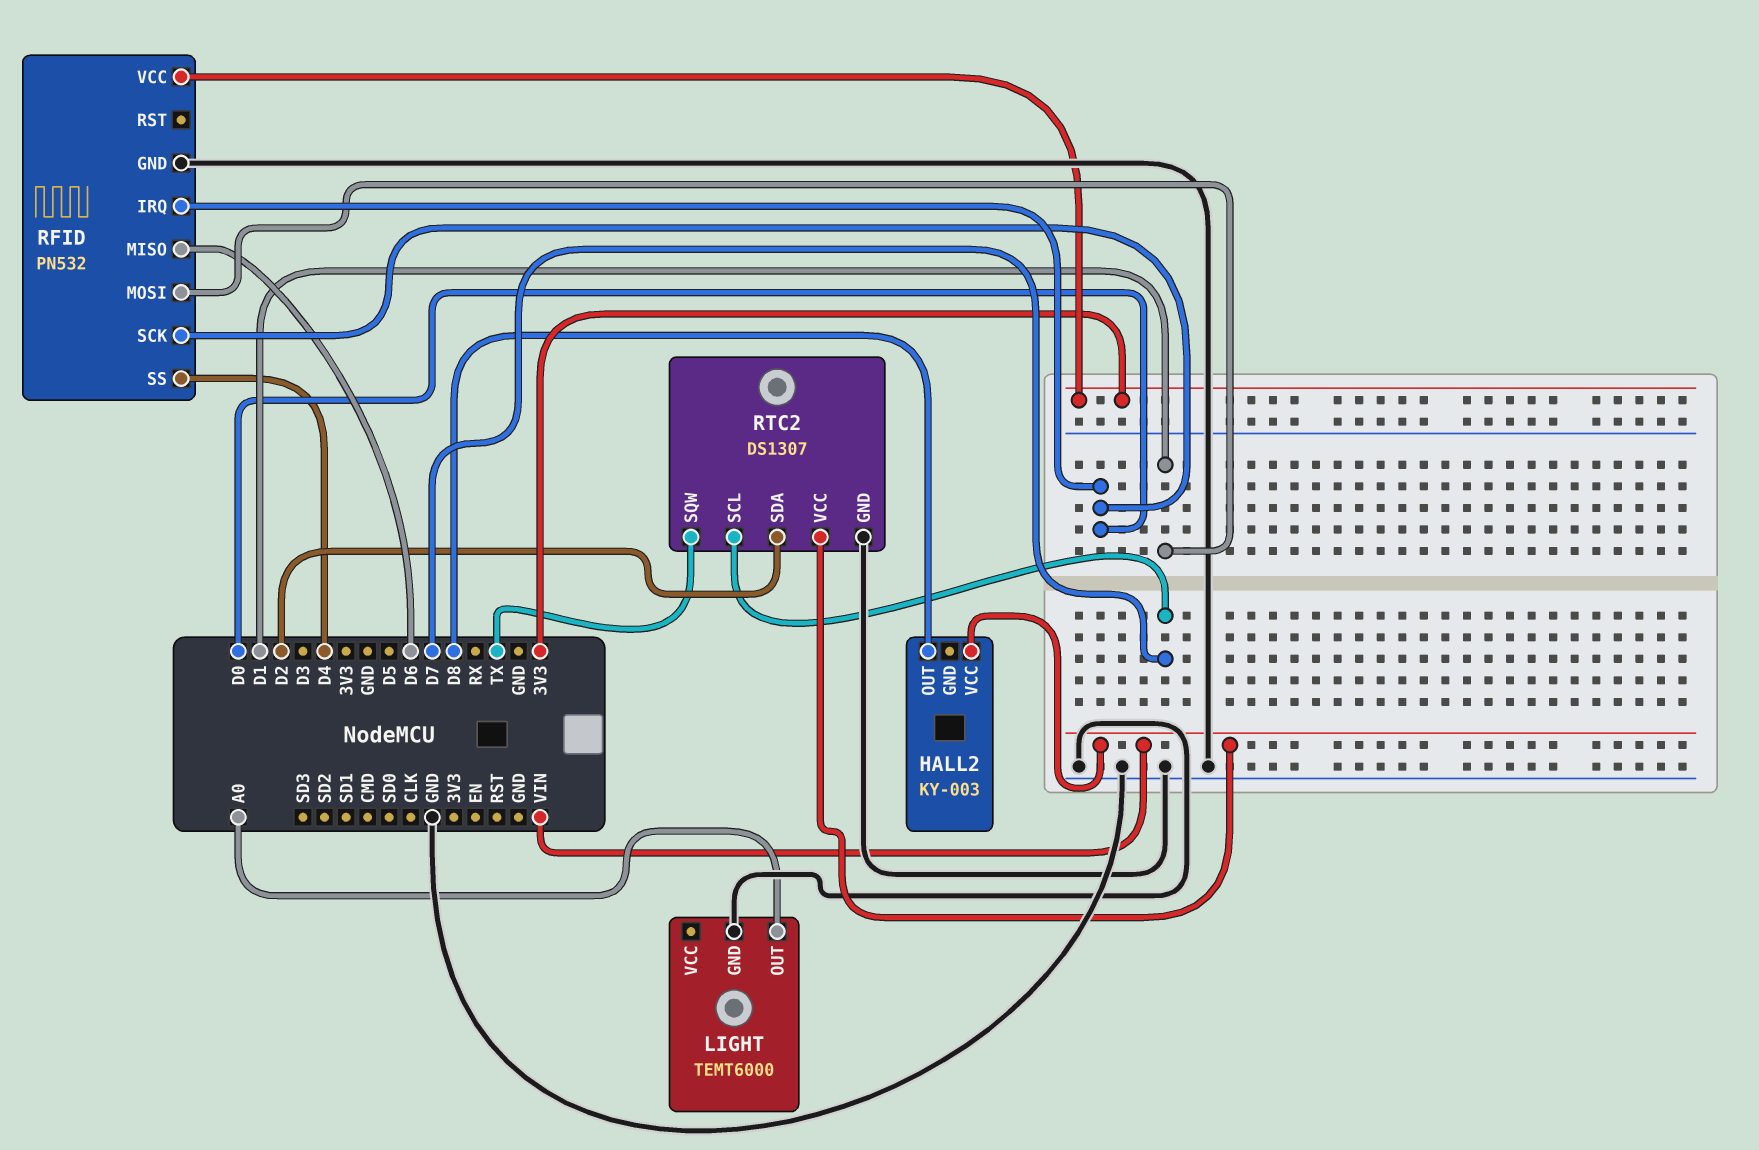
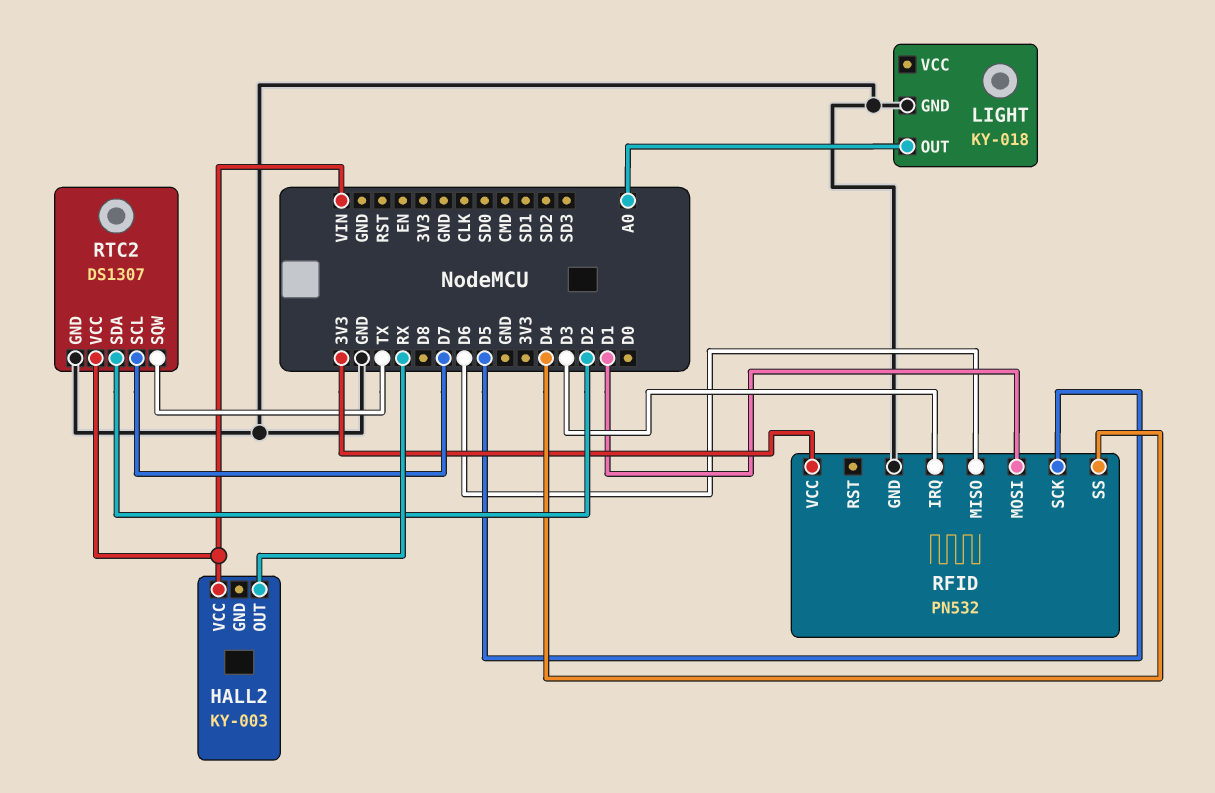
HALL2 pin OUT: D8 -> RX
LIGHT: TEMT6000 -> KY-018
RFID pin IRQ: D0 -> D3
RFID pin SCK: D0 -> D5

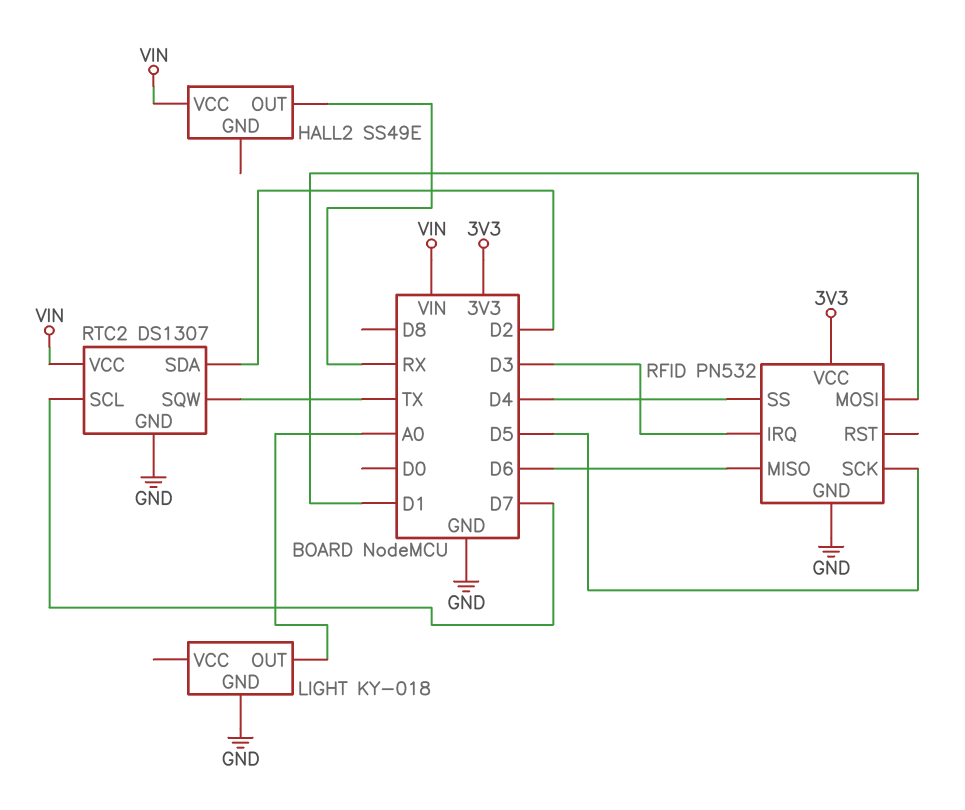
HALL2: KY-003 -> SS49E

